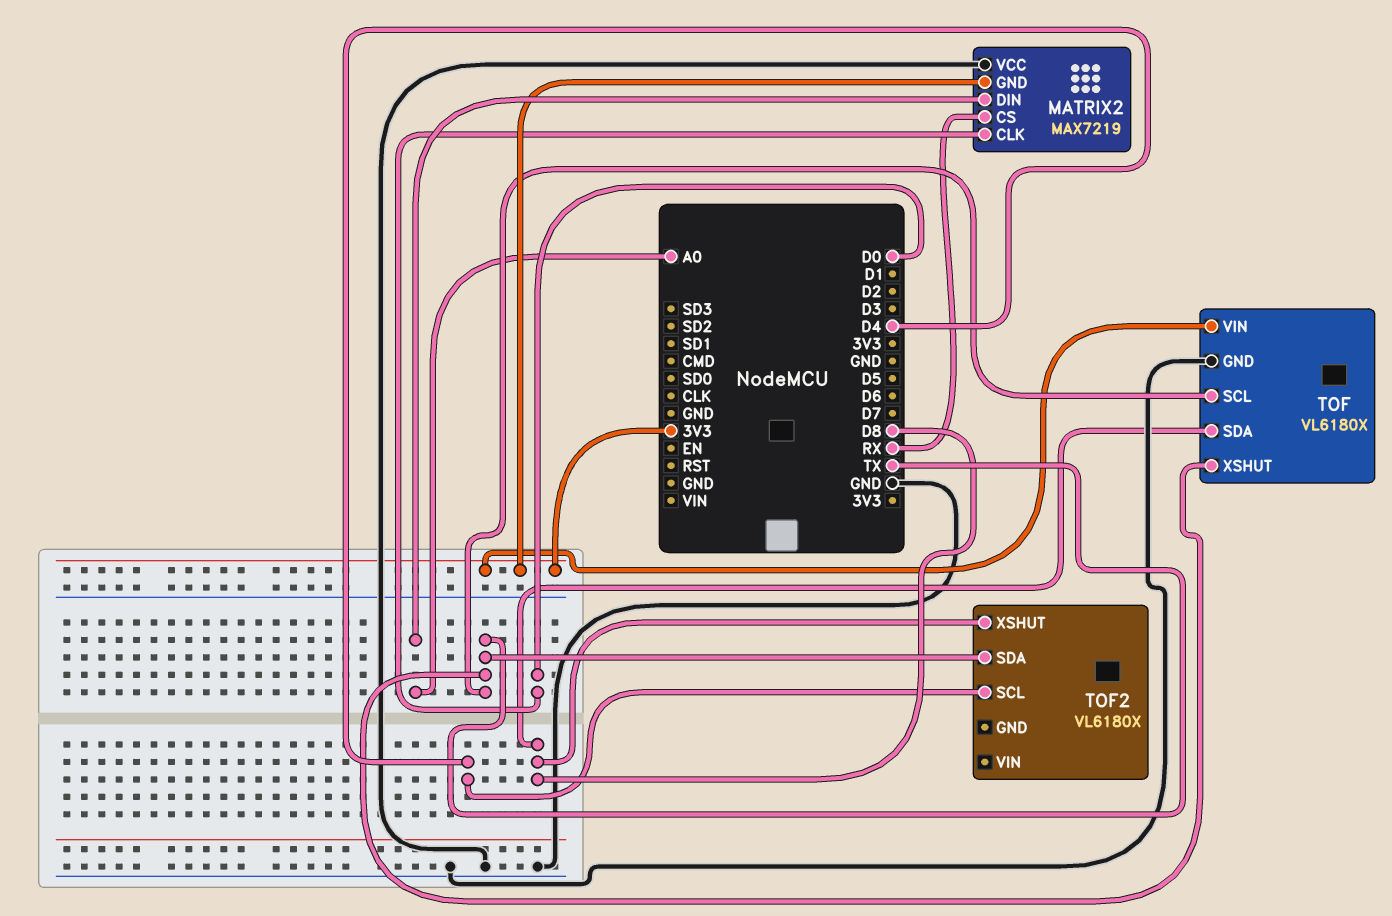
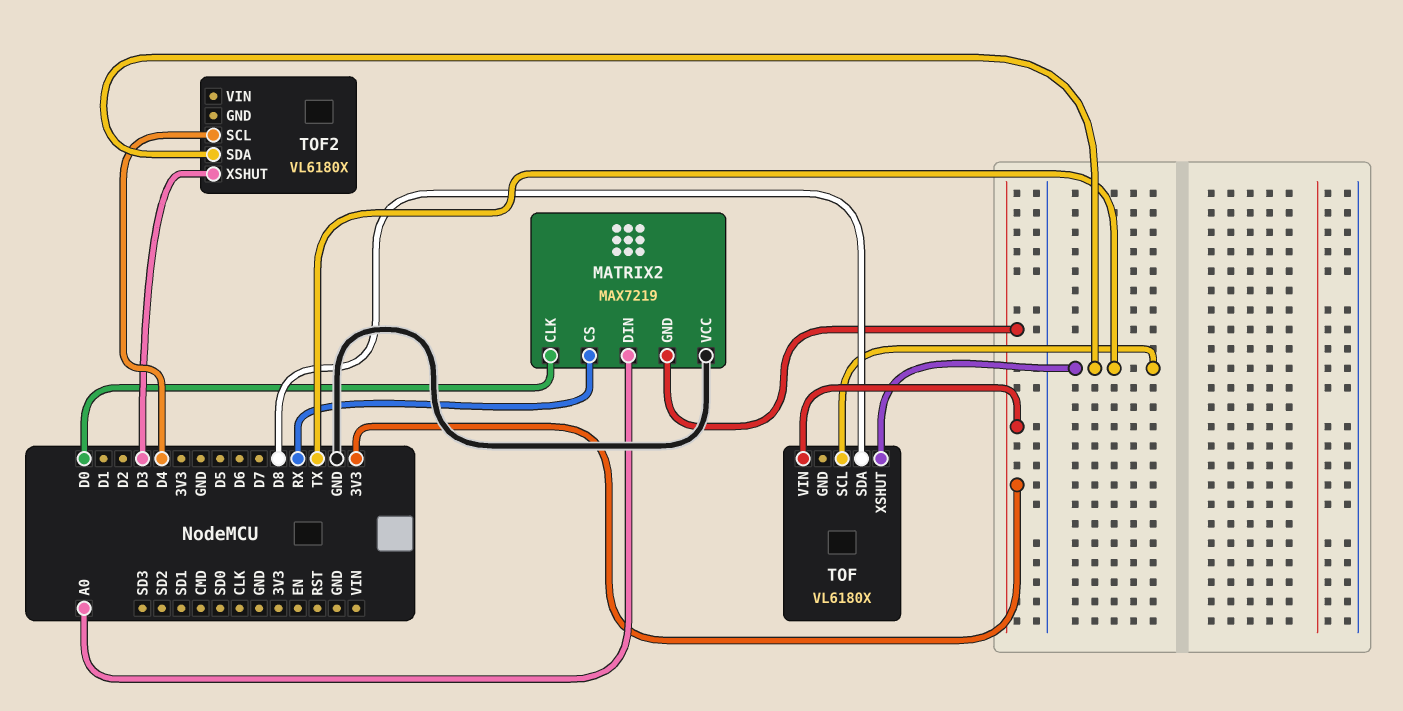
TOF pin GND: GND -> none
TOF2 pin XSHUT: D8 -> D3

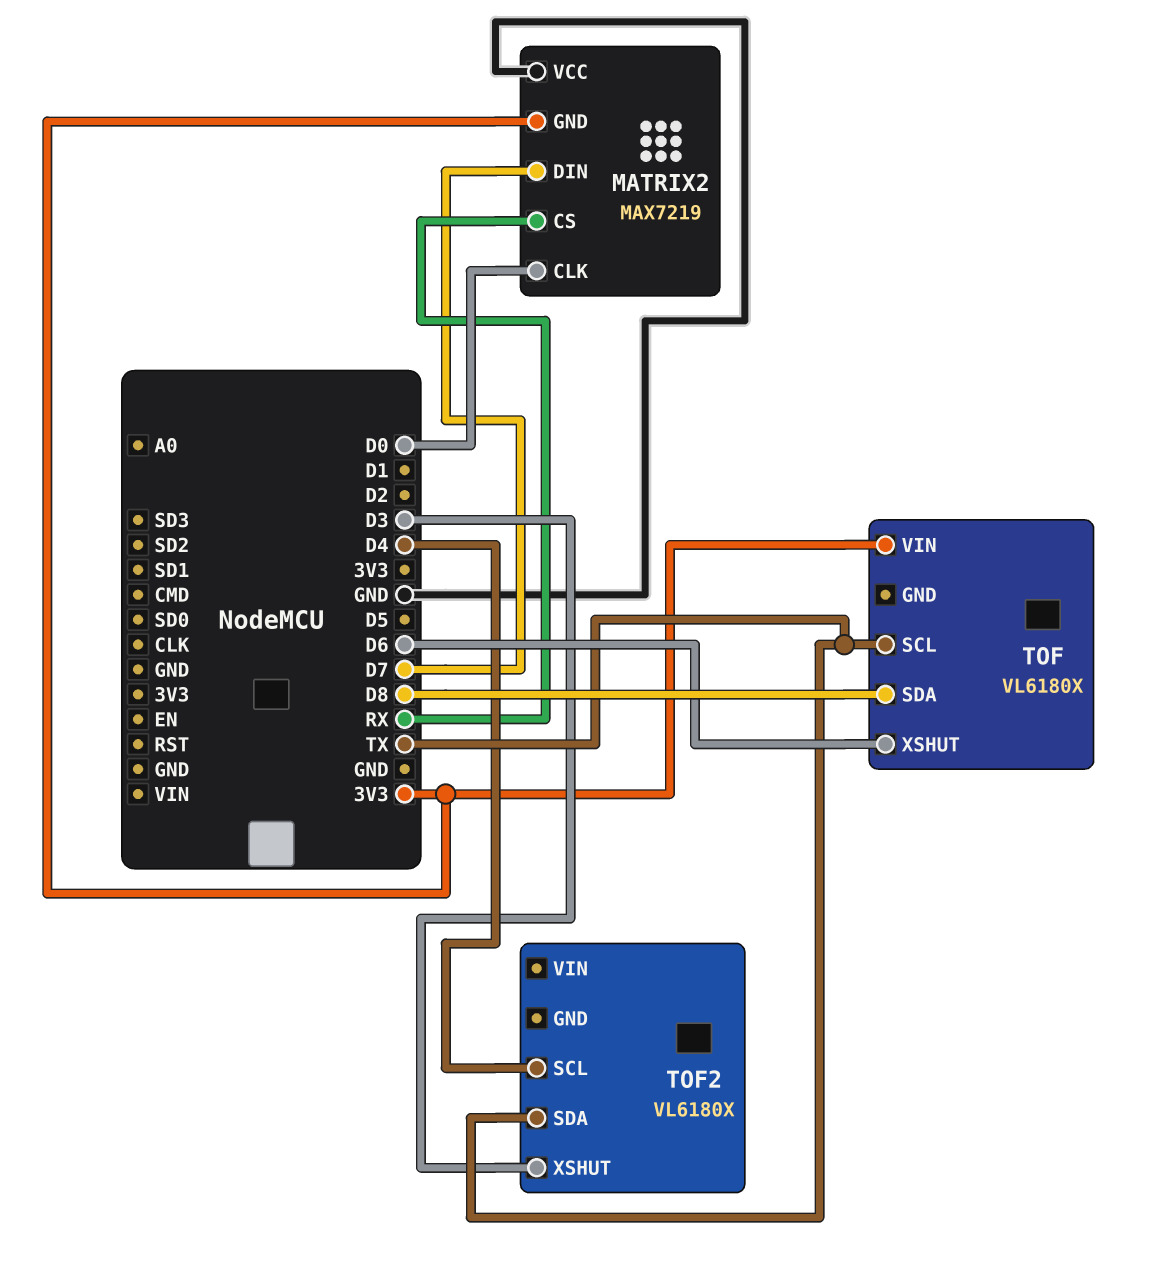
MATRIX2 pin DIN: A0 -> D7
TOF pin XSHUT: TX -> D6

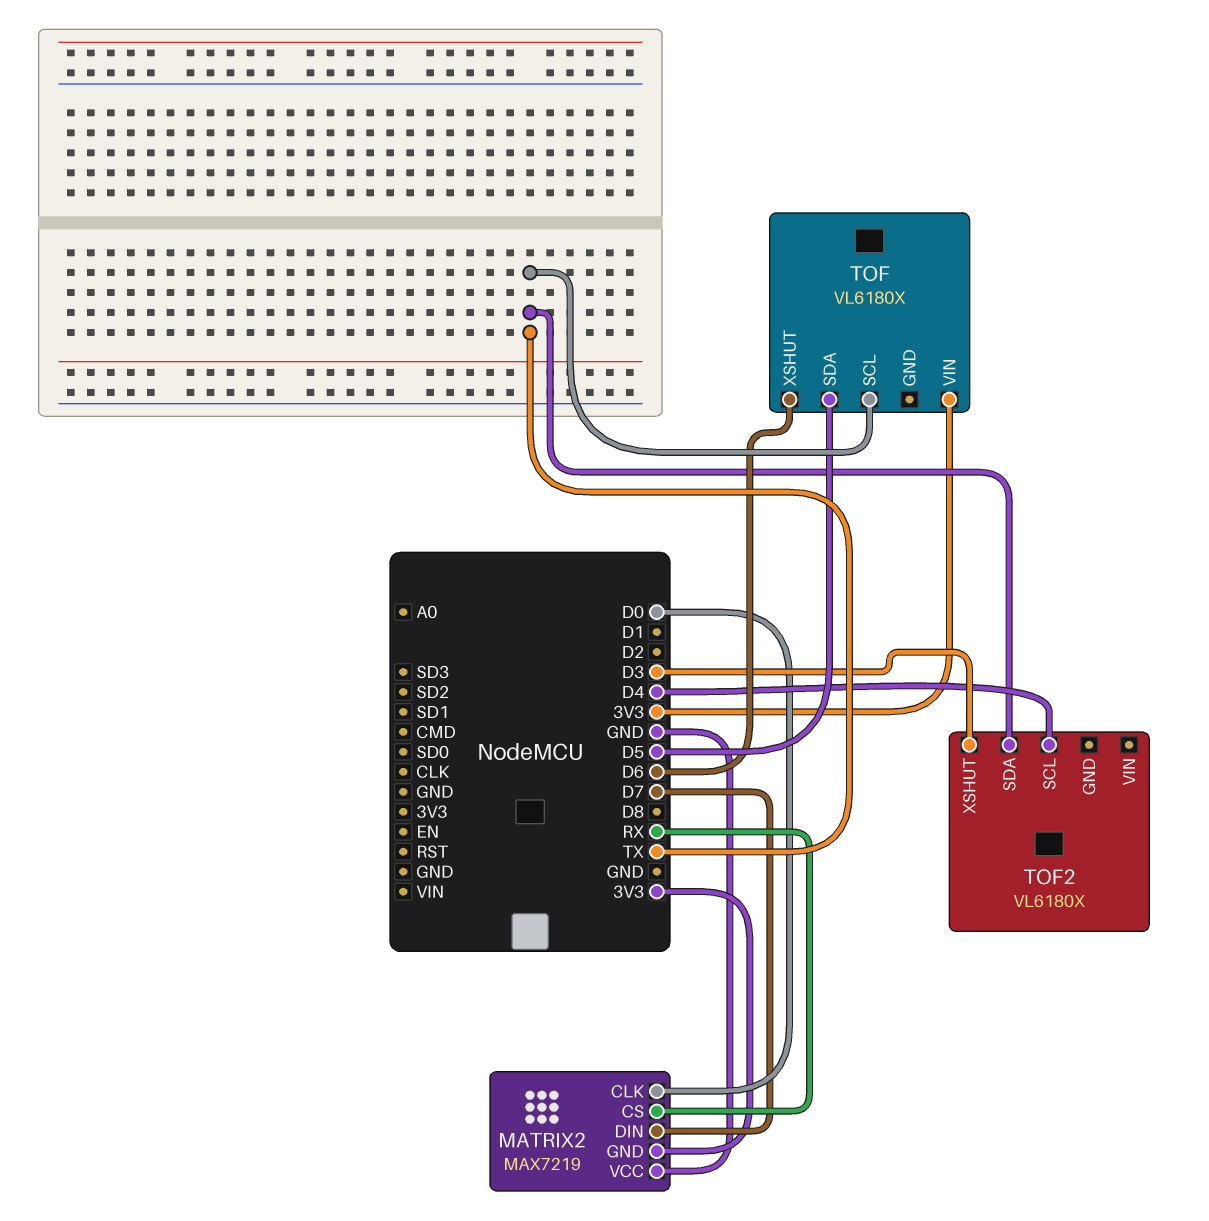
TOF pin SDA: D8 -> D5

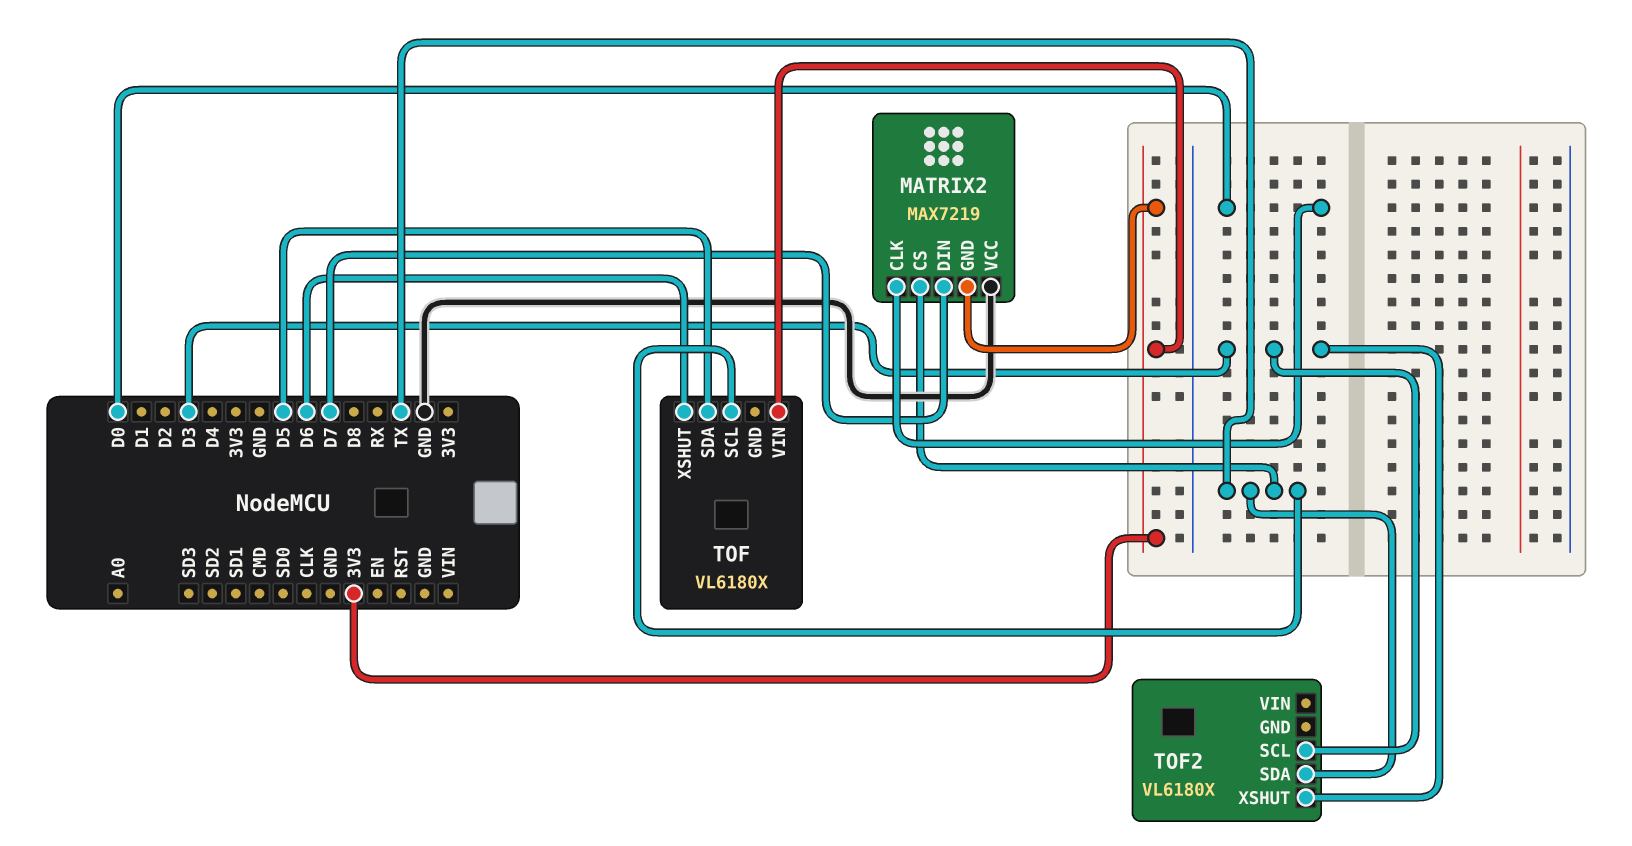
MATRIX2 pin CS: RX -> TX
TOF2 pin SCL: D4 -> D3

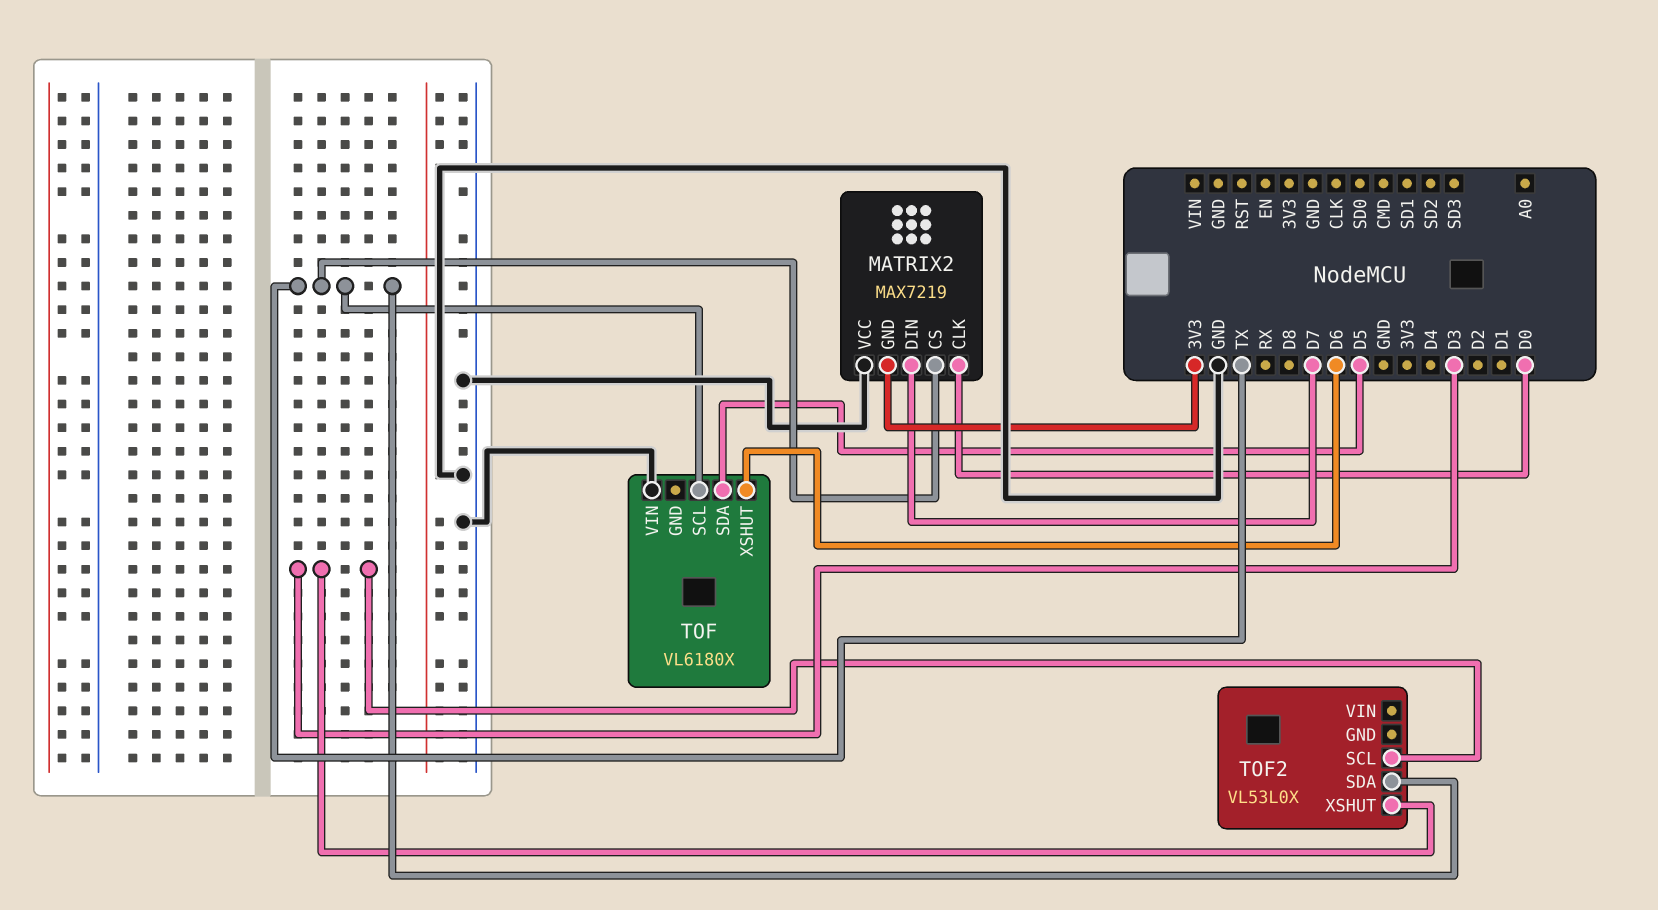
TOF pin VIN: 3V3 -> GND
TOF2: VL6180X -> VL53L0X

